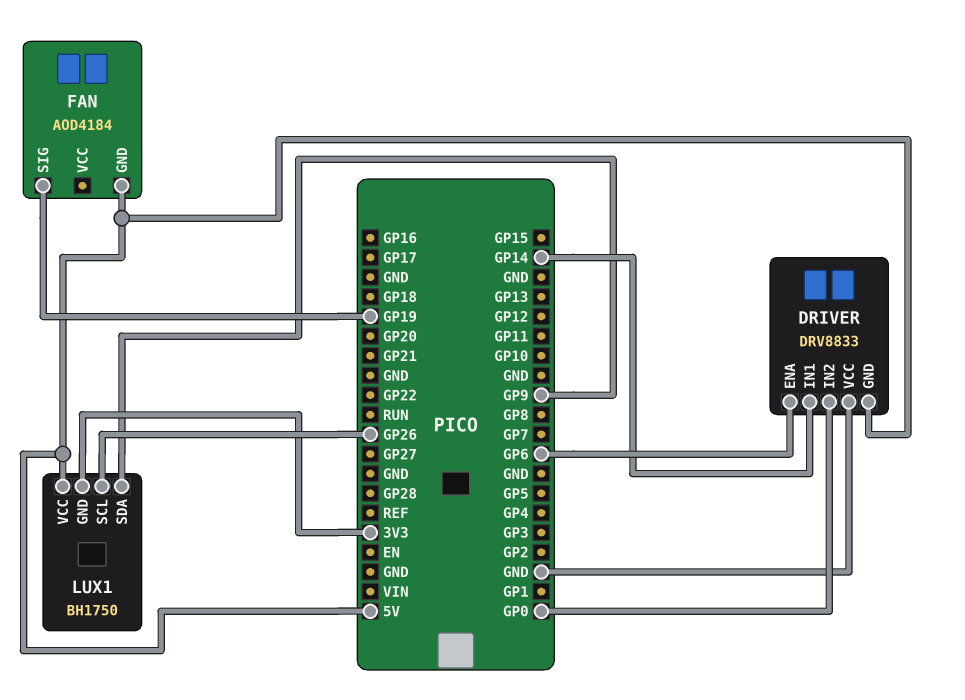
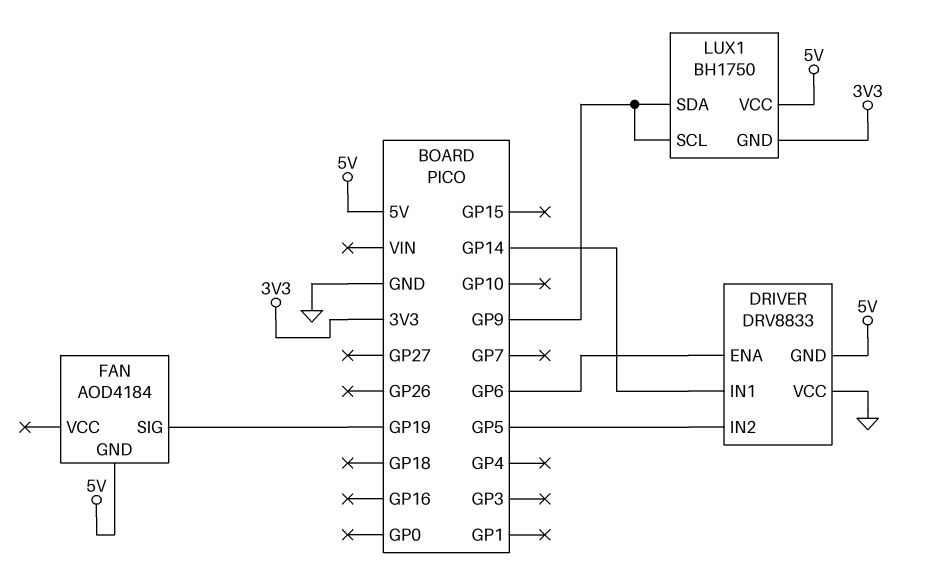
DRIVER pin IN2: GP0 -> GP5
LUX1 pin SCL: GP26 -> GP9

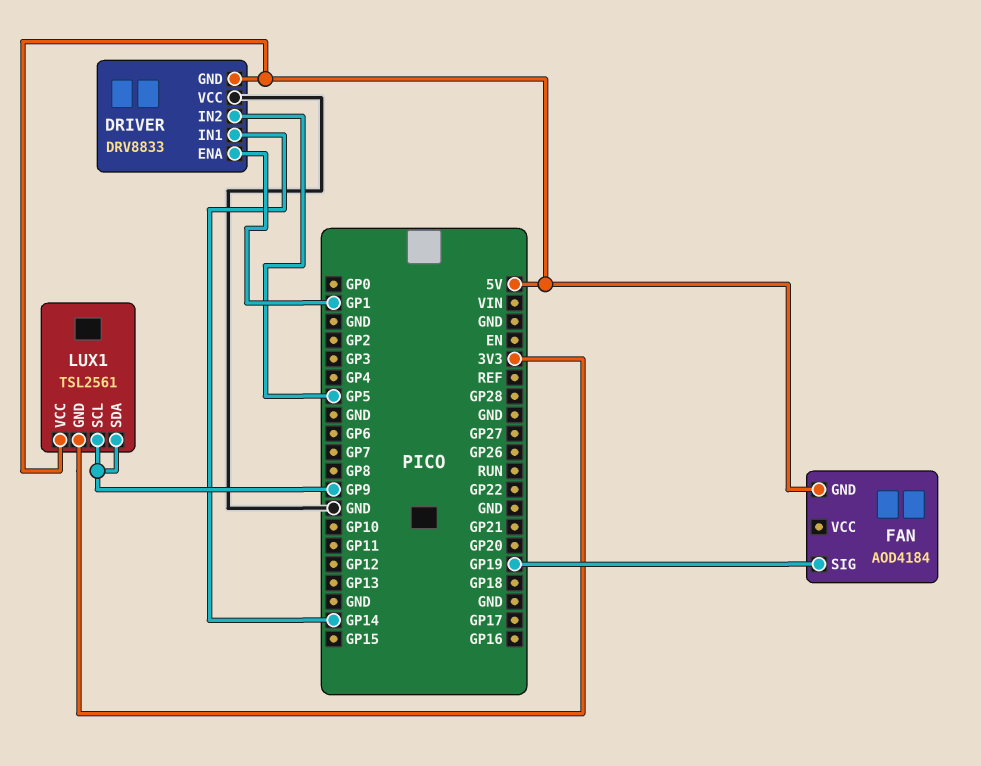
DRIVER pin ENA: GP6 -> GP1
LUX1: BH1750 -> TSL2561

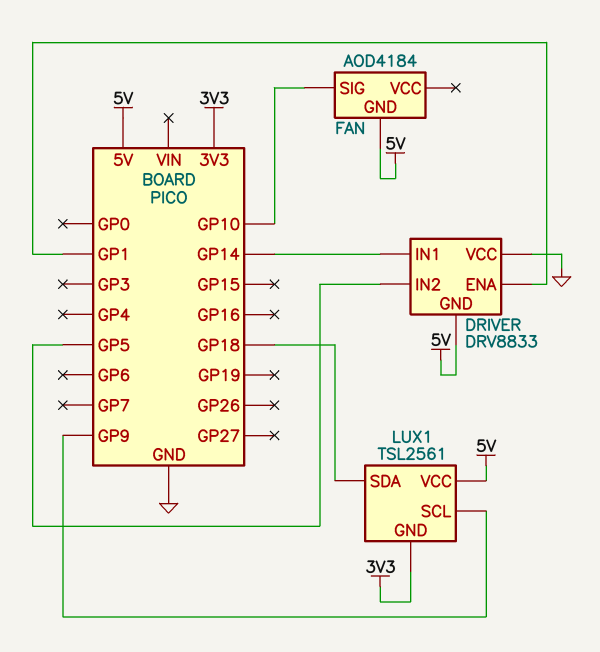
FAN pin SIG: GP19 -> GP10
LUX1 pin SDA: GP9 -> GP18

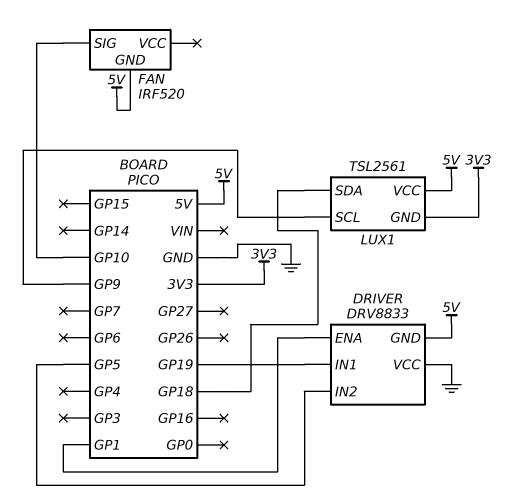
DRIVER pin IN1: GP14 -> GP19
FAN: AOD4184 -> IRF520

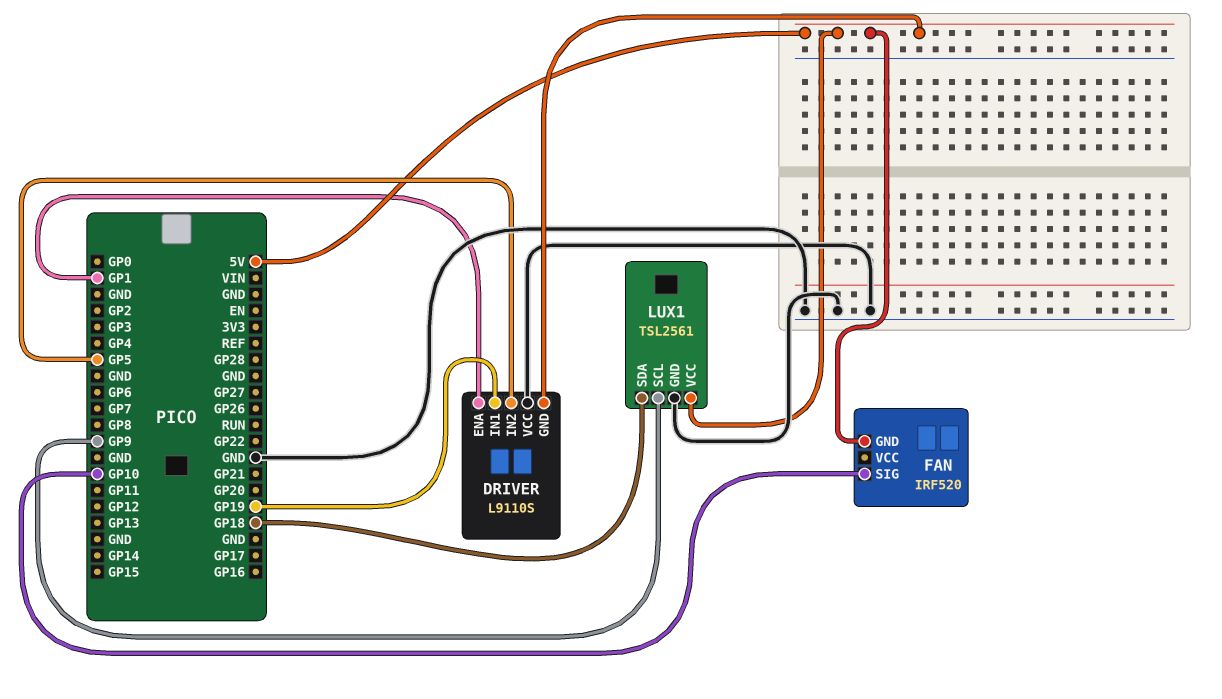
DRIVER: DRV8833 -> L9110S
LUX1 pin GND: 3V3 -> GND

